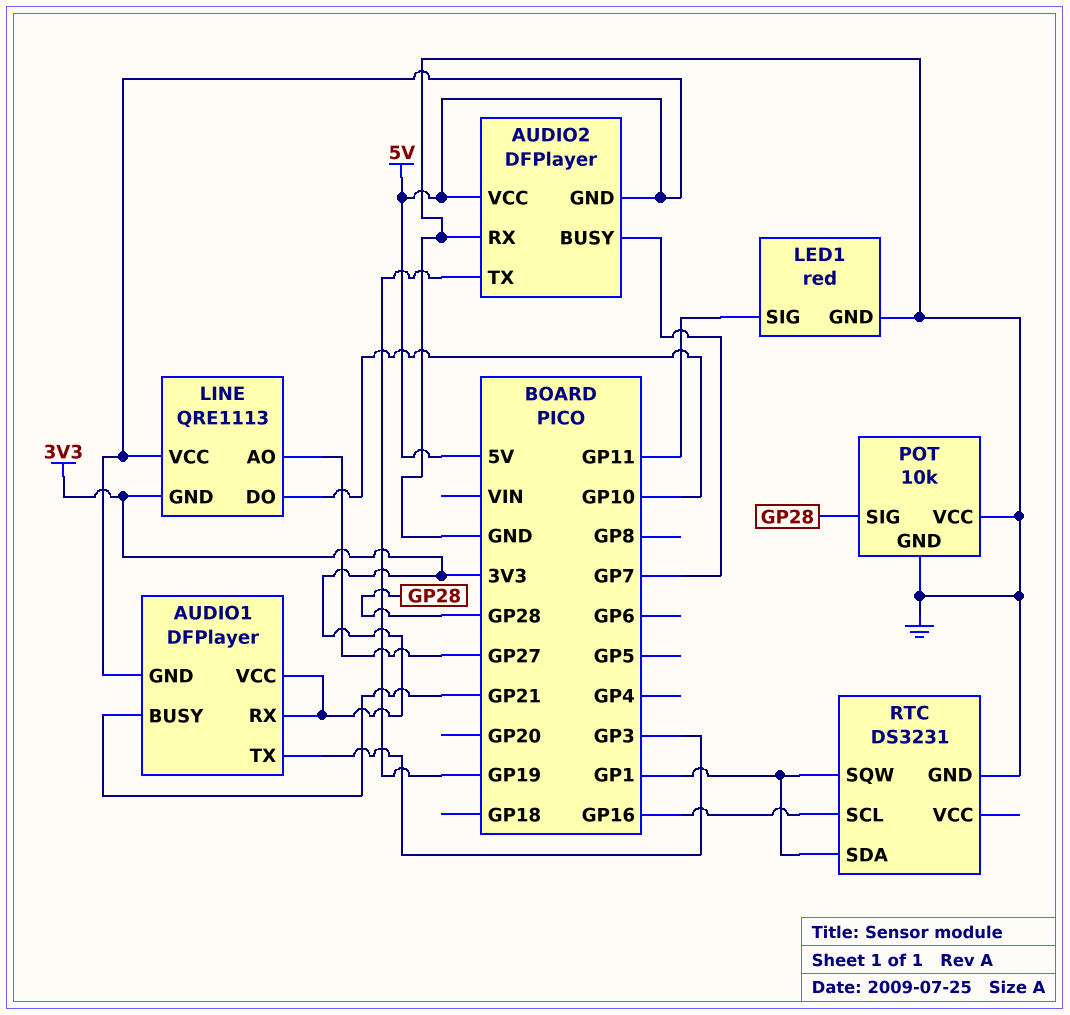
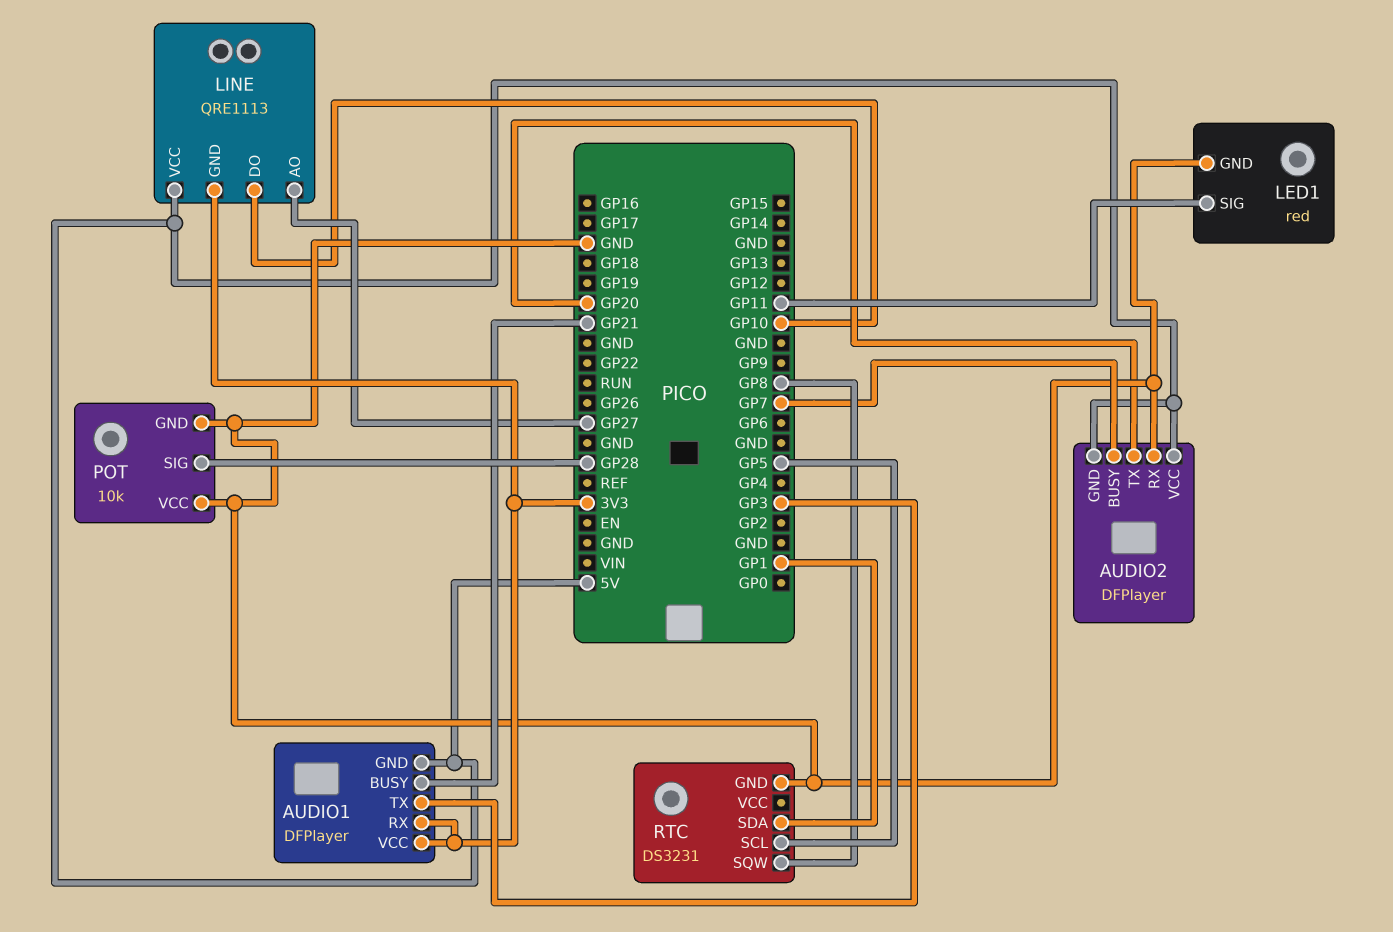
AUDIO2 pin TX: GP19 -> GP20
RTC pin SCL: GP16 -> GP5
RTC pin SQW: GP1 -> GP8

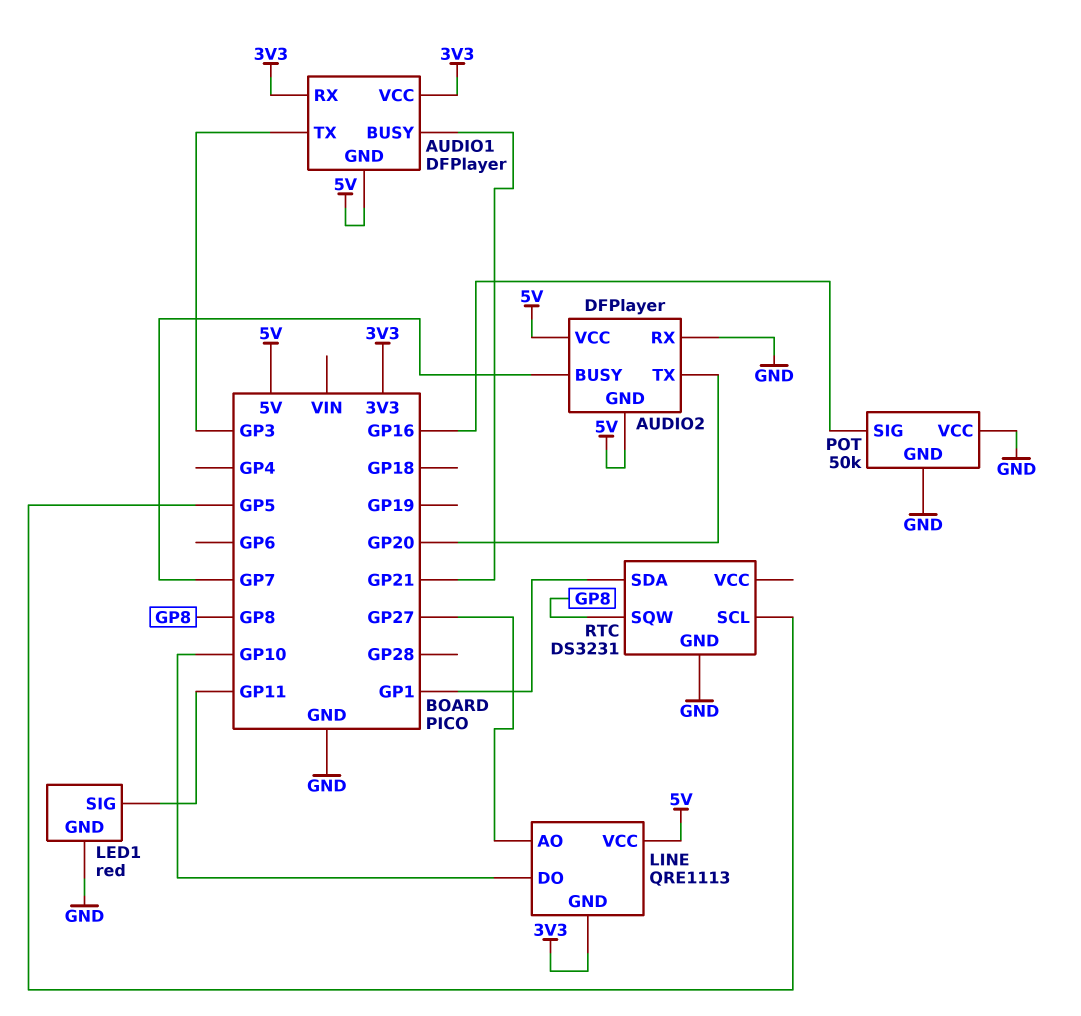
POT: 10k -> 50k
POT pin SIG: GP28 -> GP16

